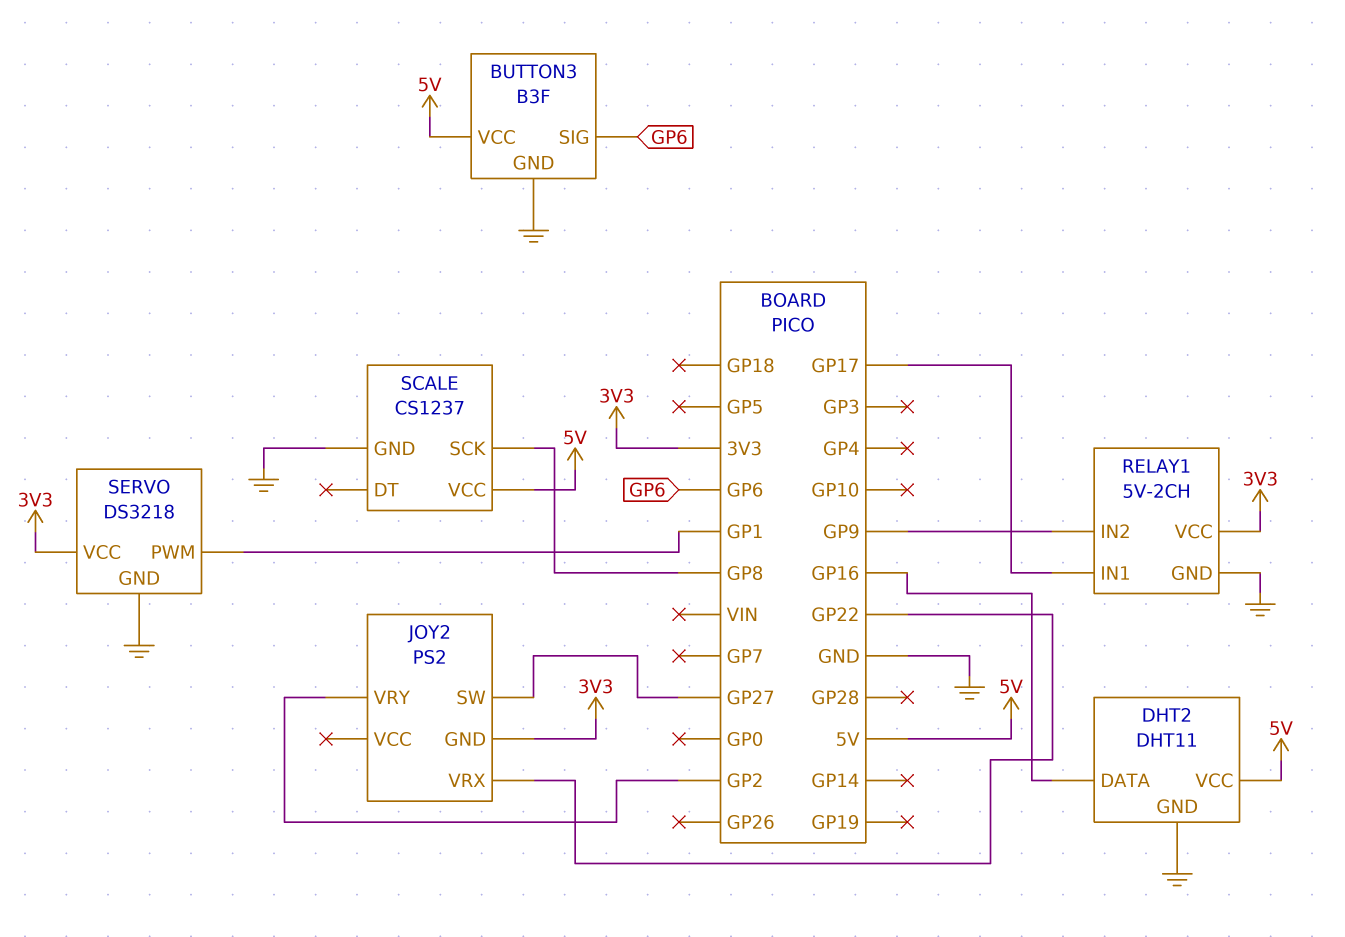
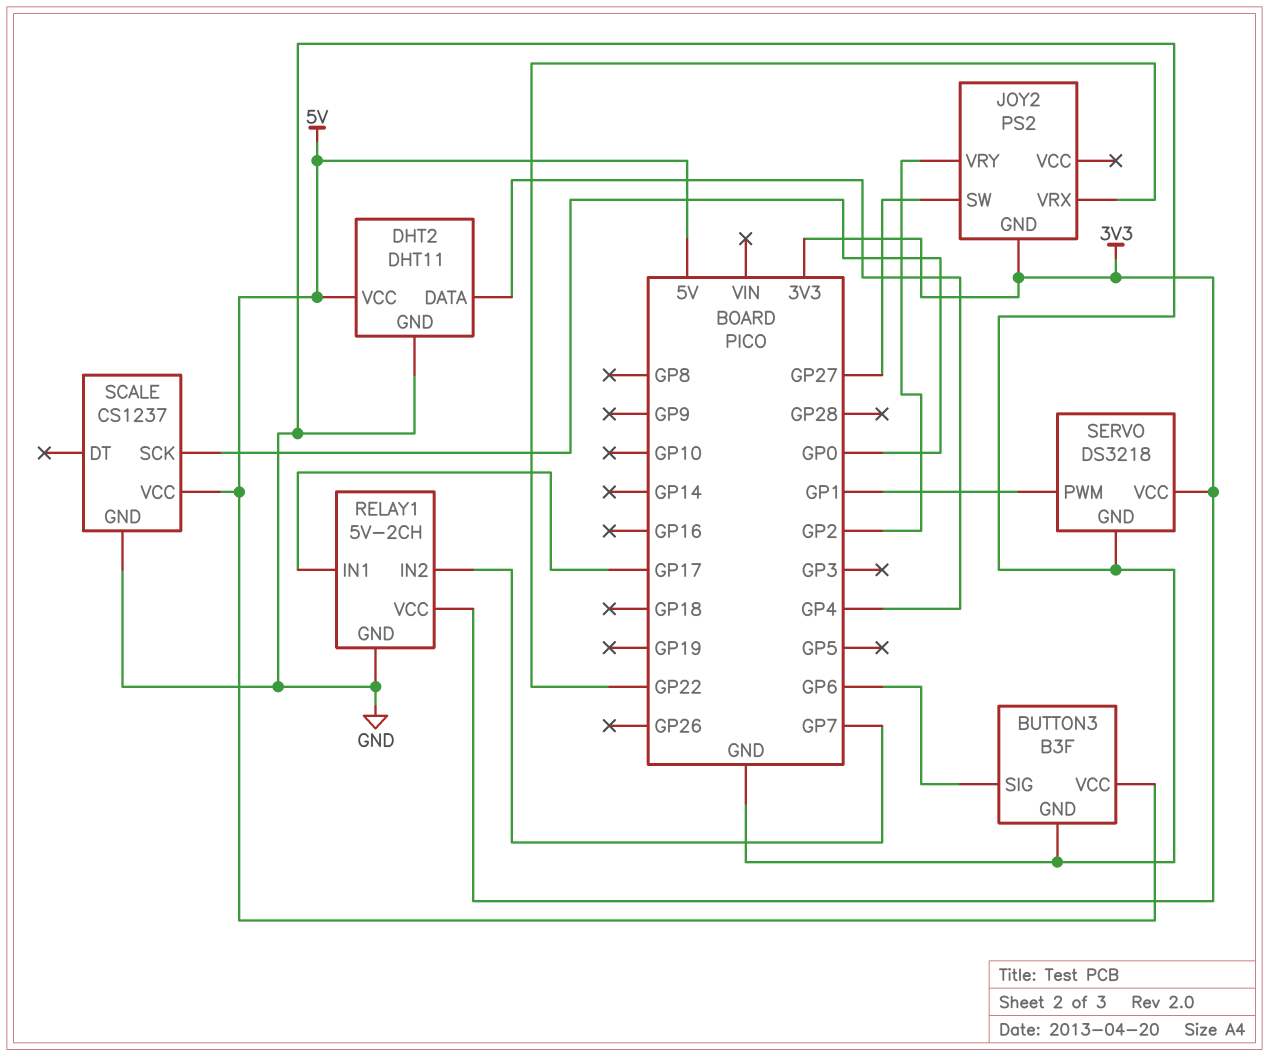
DHT2 pin DATA: GP16 -> GP4
RELAY1 pin IN2: GP9 -> GP7
SCALE pin SCK: GP8 -> GP0

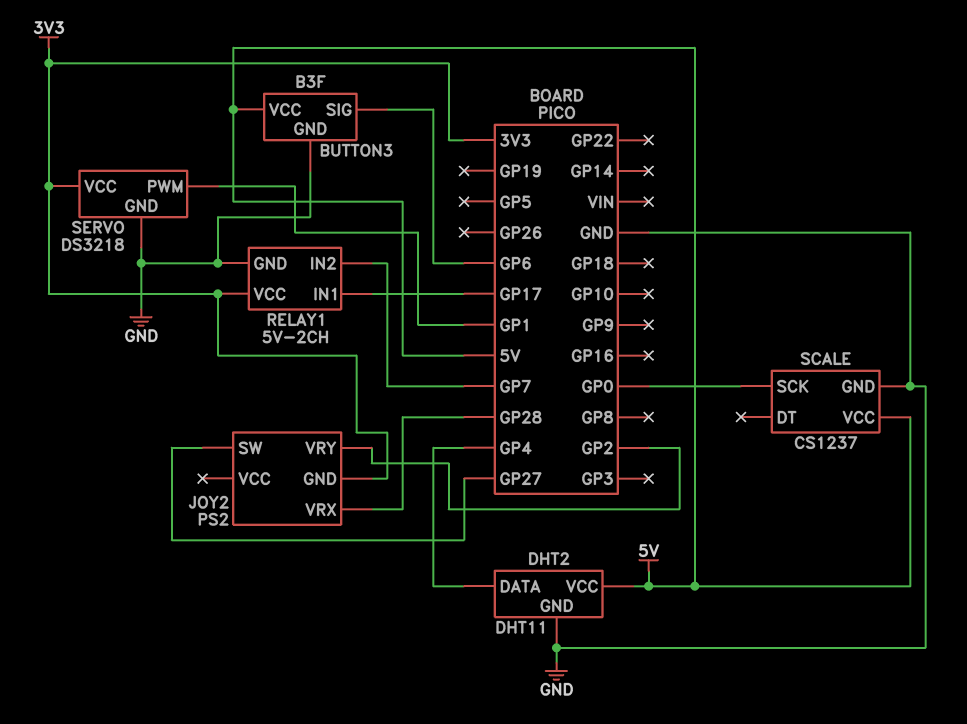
JOY2 pin VRX: GP22 -> GP28

